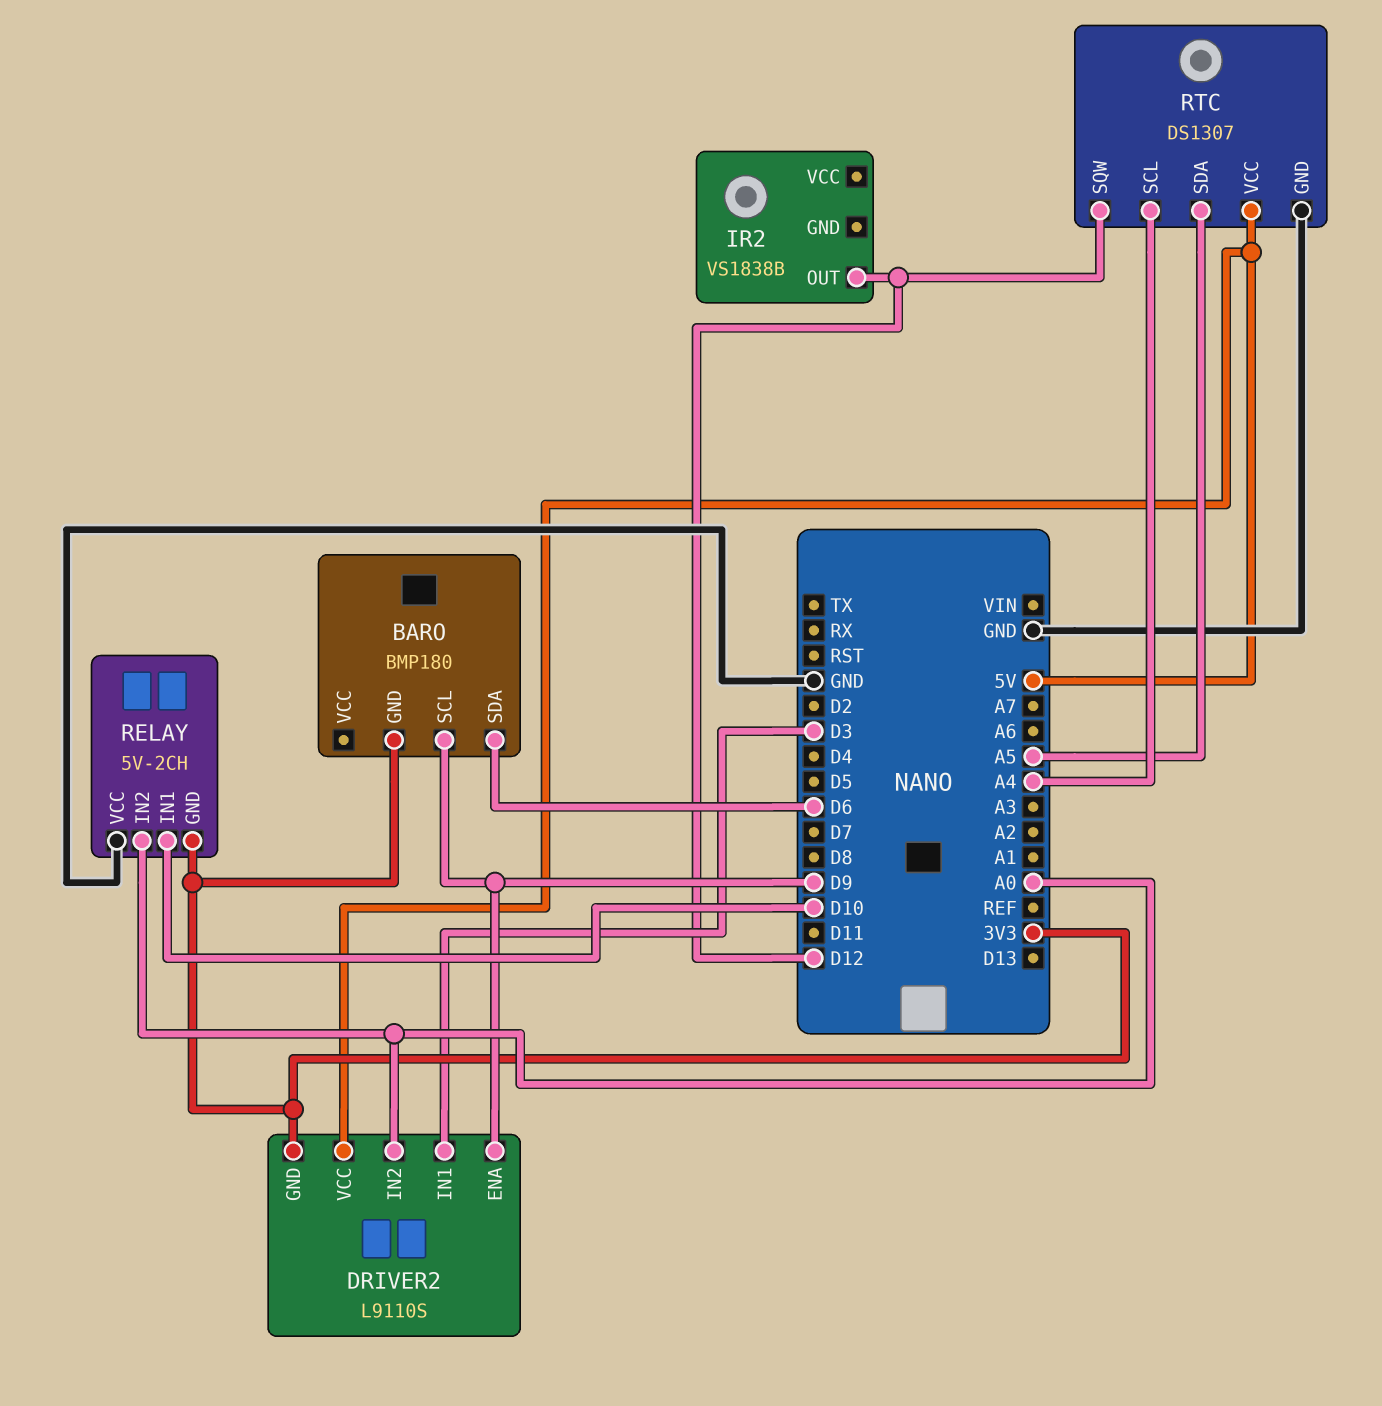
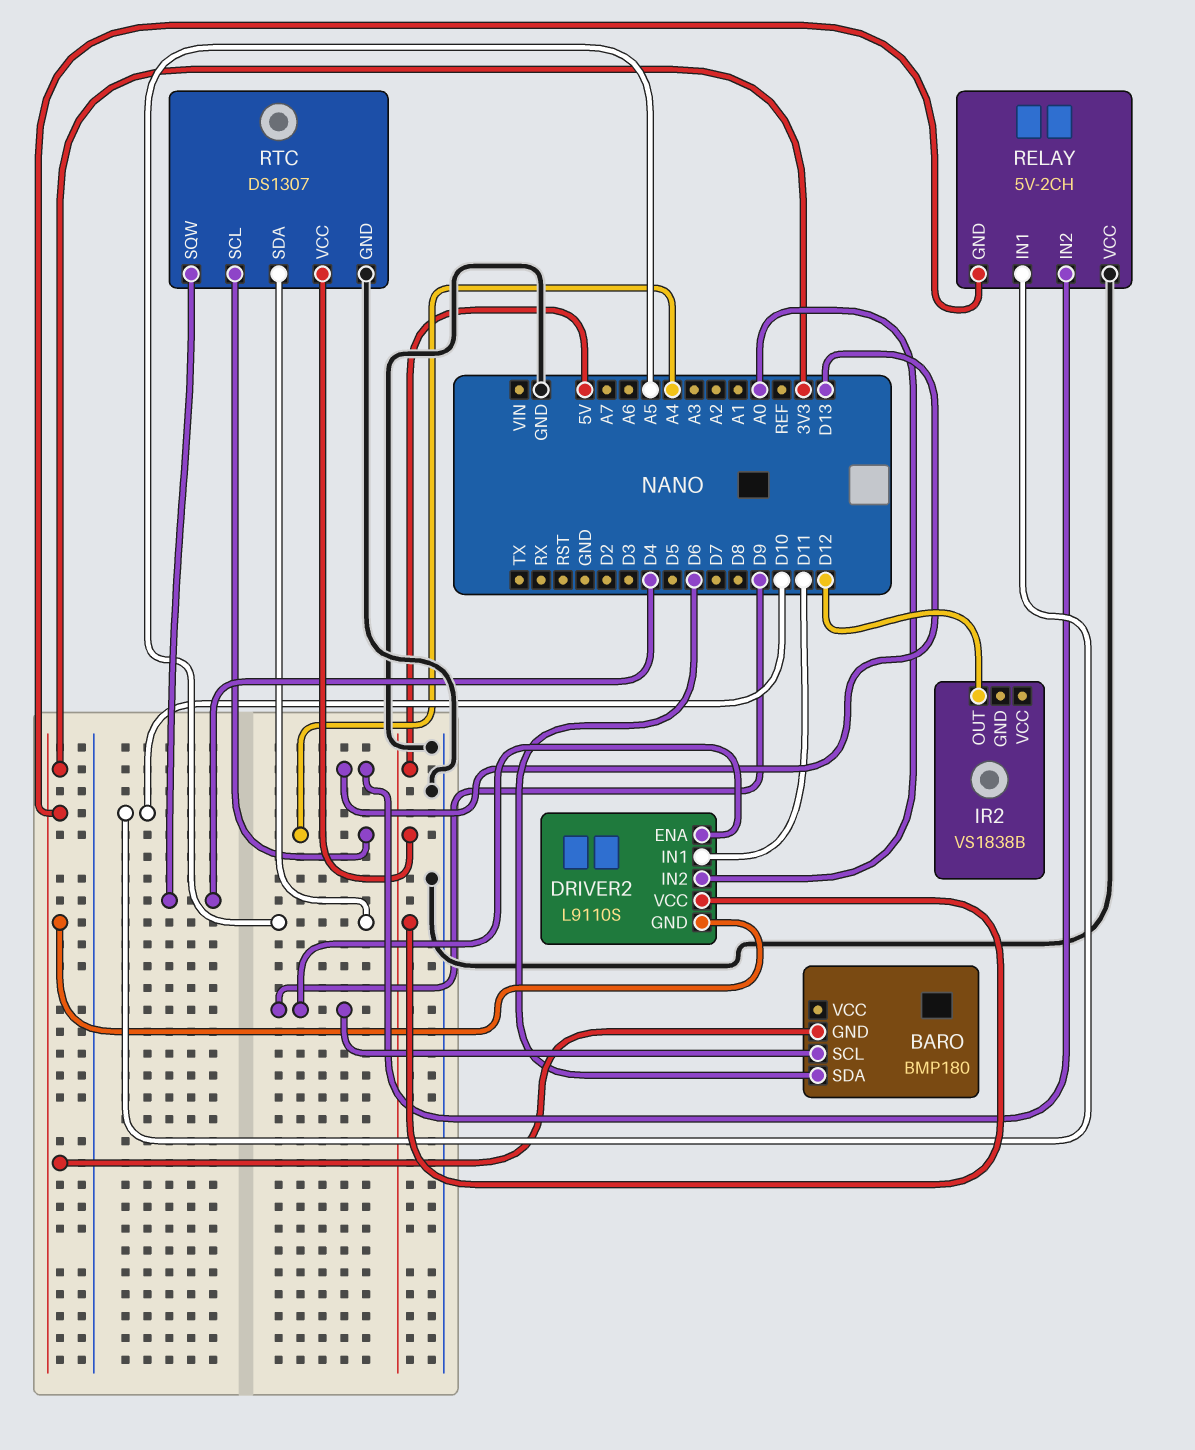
DRIVER2 pin IN1: D3 -> D11
RELAY pin IN2: A0 -> D13
RTC pin SQW: D12 -> D4

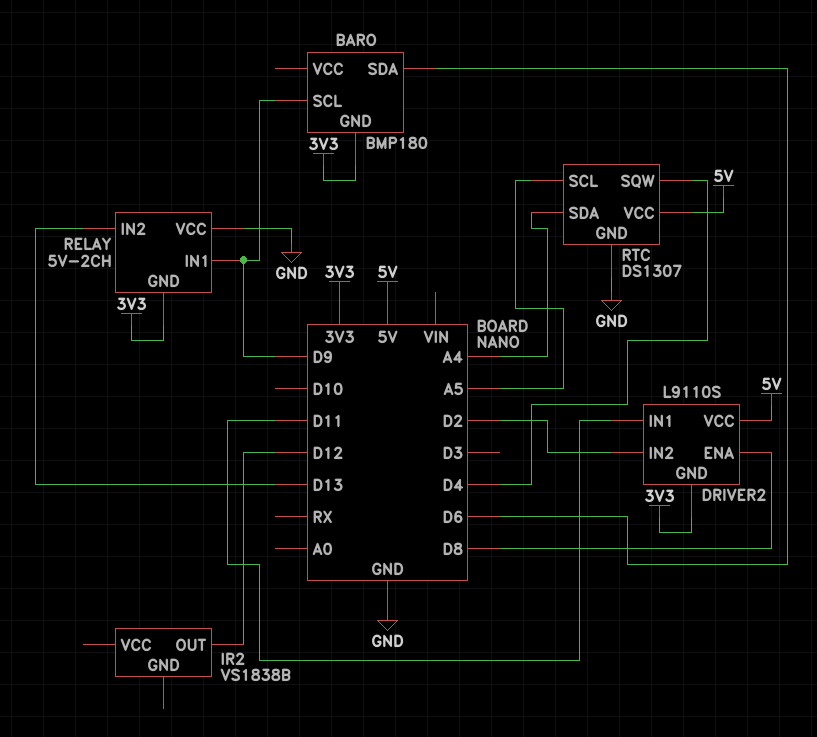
DRIVER2 pin ENA: D9 -> D8
DRIVER2 pin IN2: A0 -> D2
RELAY pin IN1: D10 -> D9
RTC pin SCL: A4 -> A5
RTC pin SDA: A5 -> A4

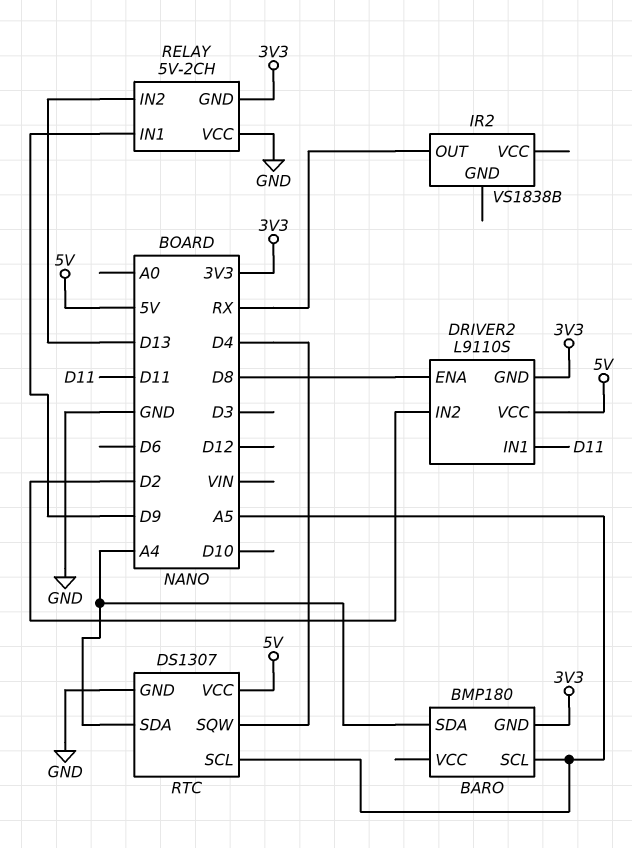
BARO pin SCL: D9 -> A5
BARO pin SDA: D6 -> A4
IR2 pin OUT: D12 -> RX

